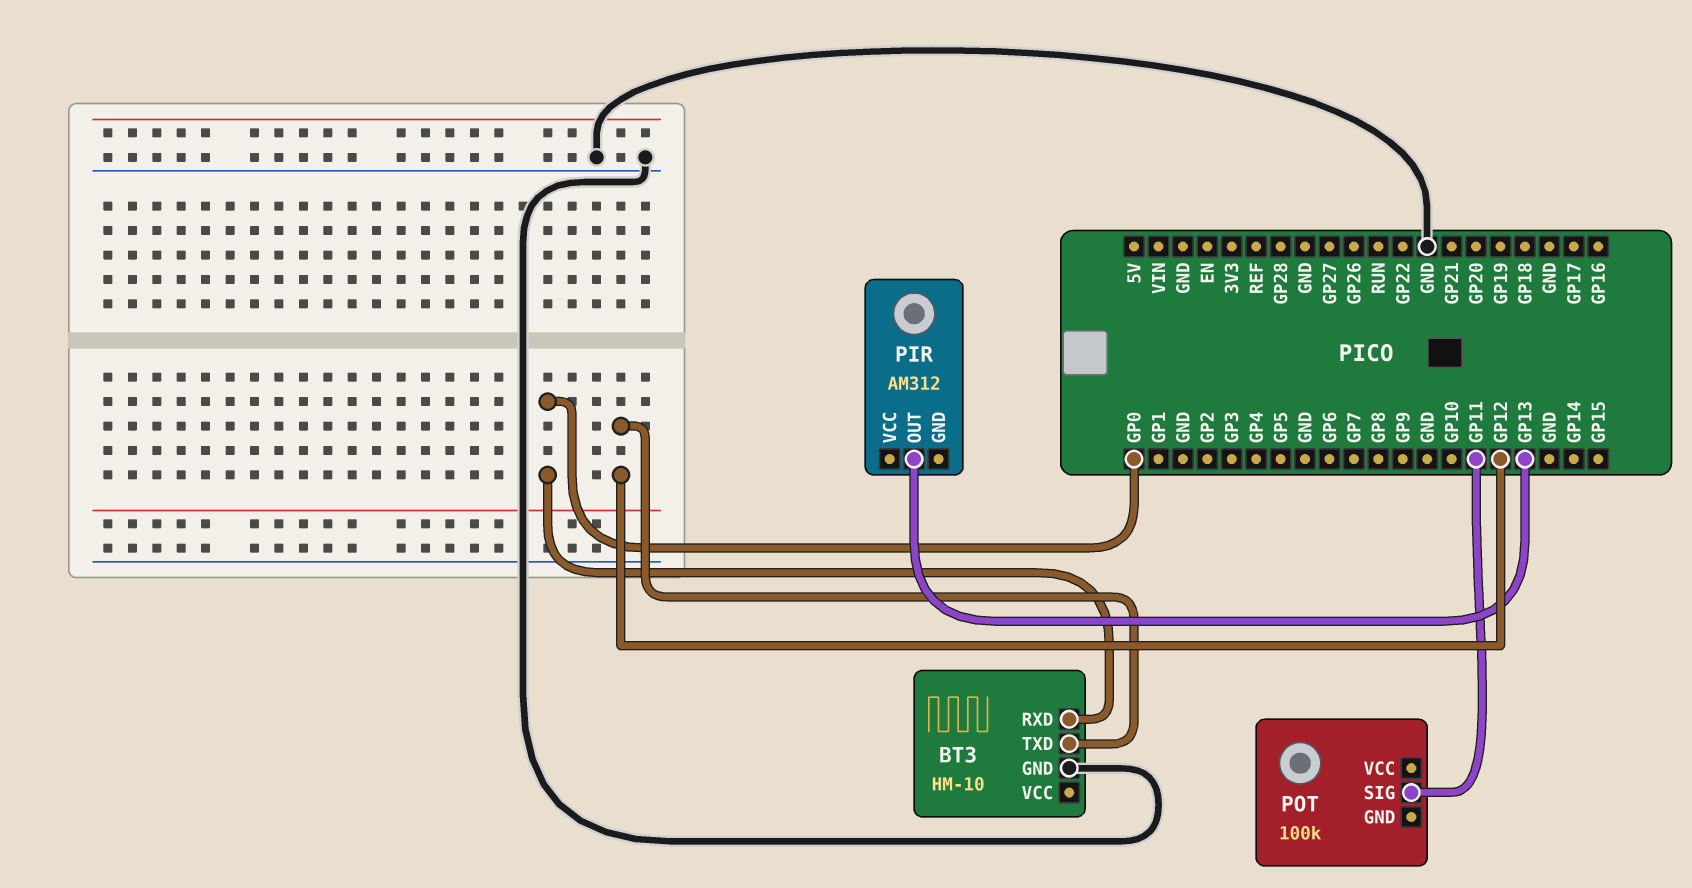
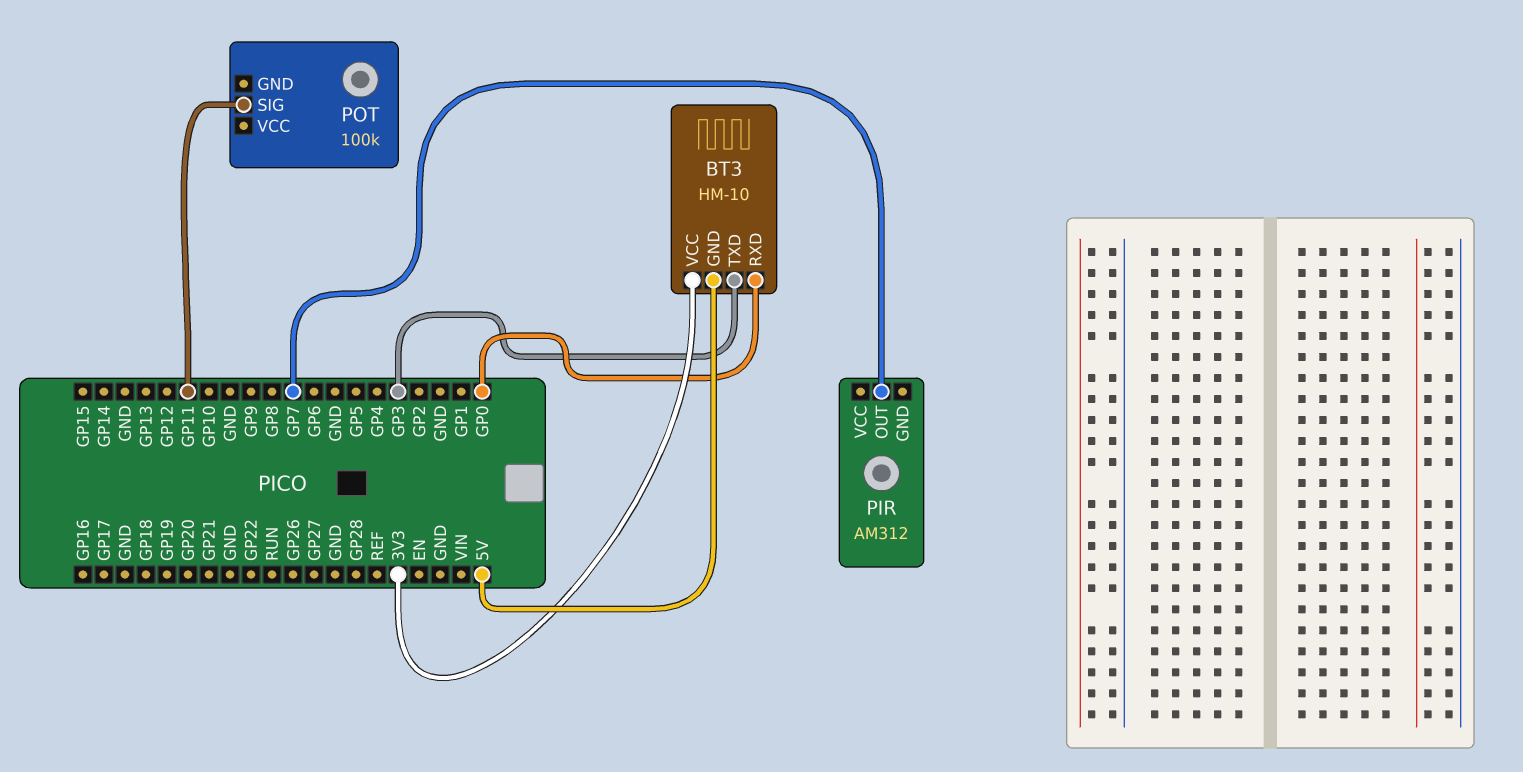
BT3 pin GND: GND -> 5V
BT3 pin TXD: GP12 -> GP3
BT3 pin VCC: none -> 3V3
PIR pin OUT: GP13 -> GP7

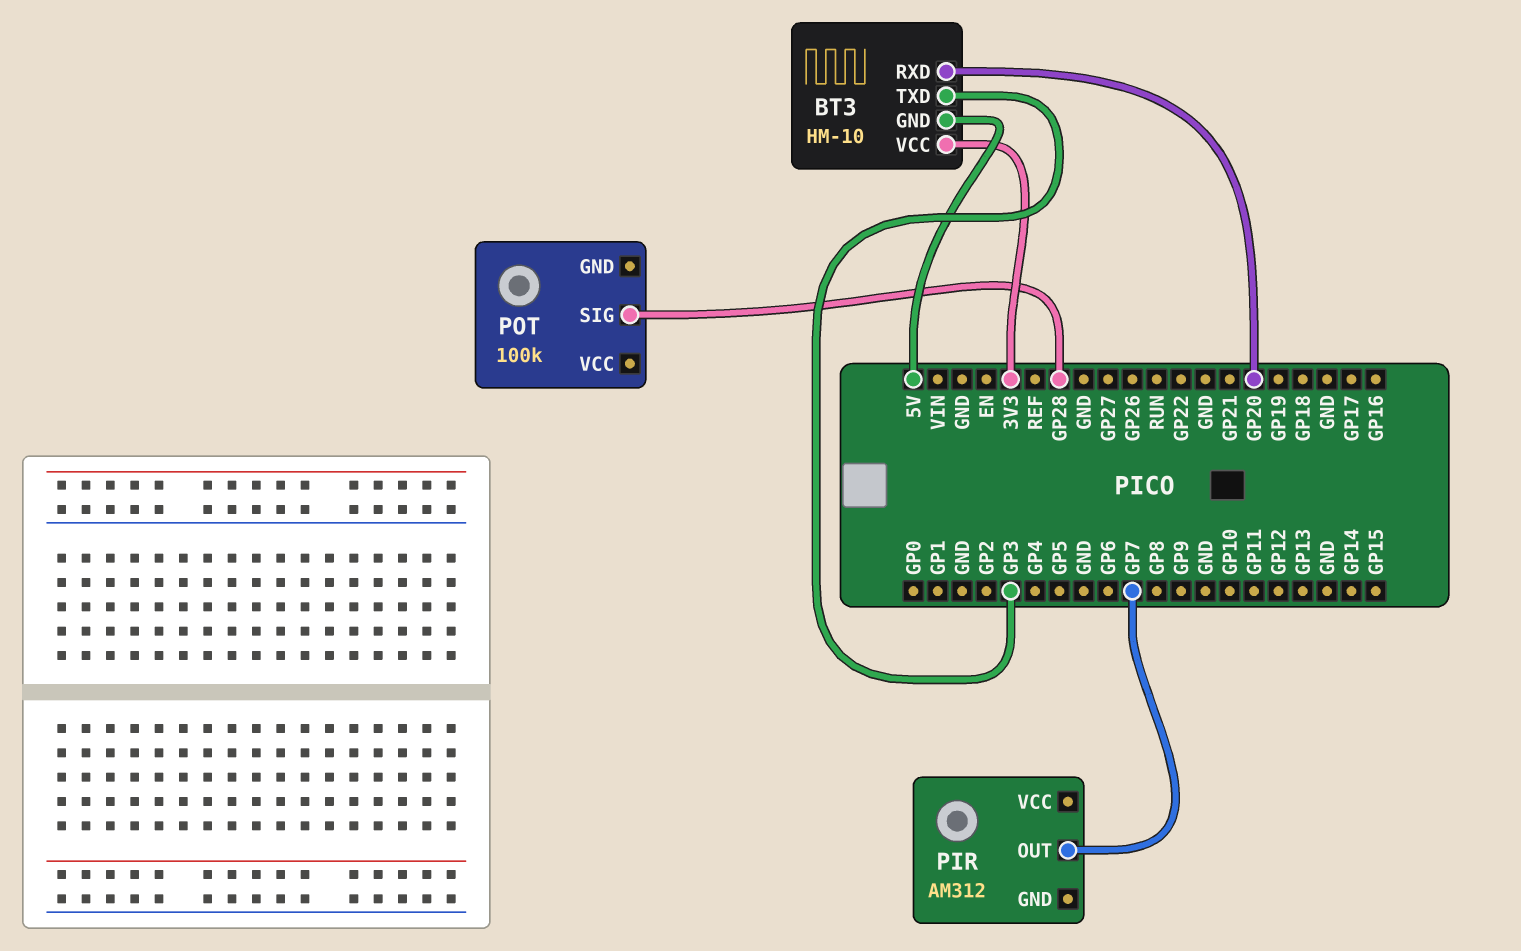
BT3 pin RXD: GP0 -> GP20
POT pin SIG: GP11 -> GP28

